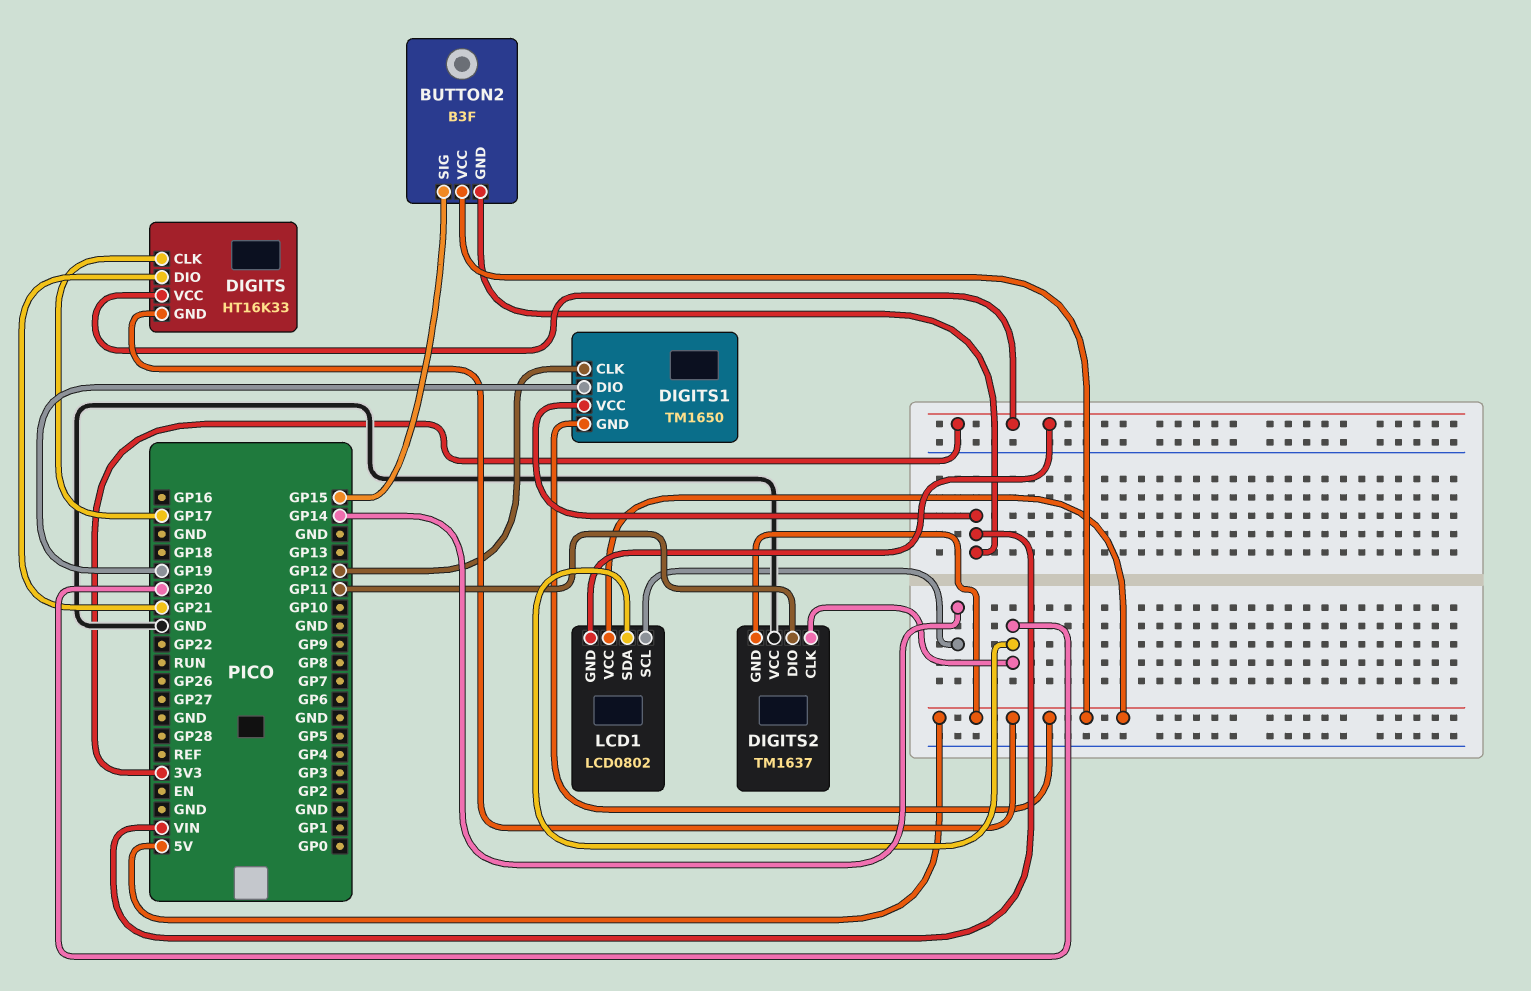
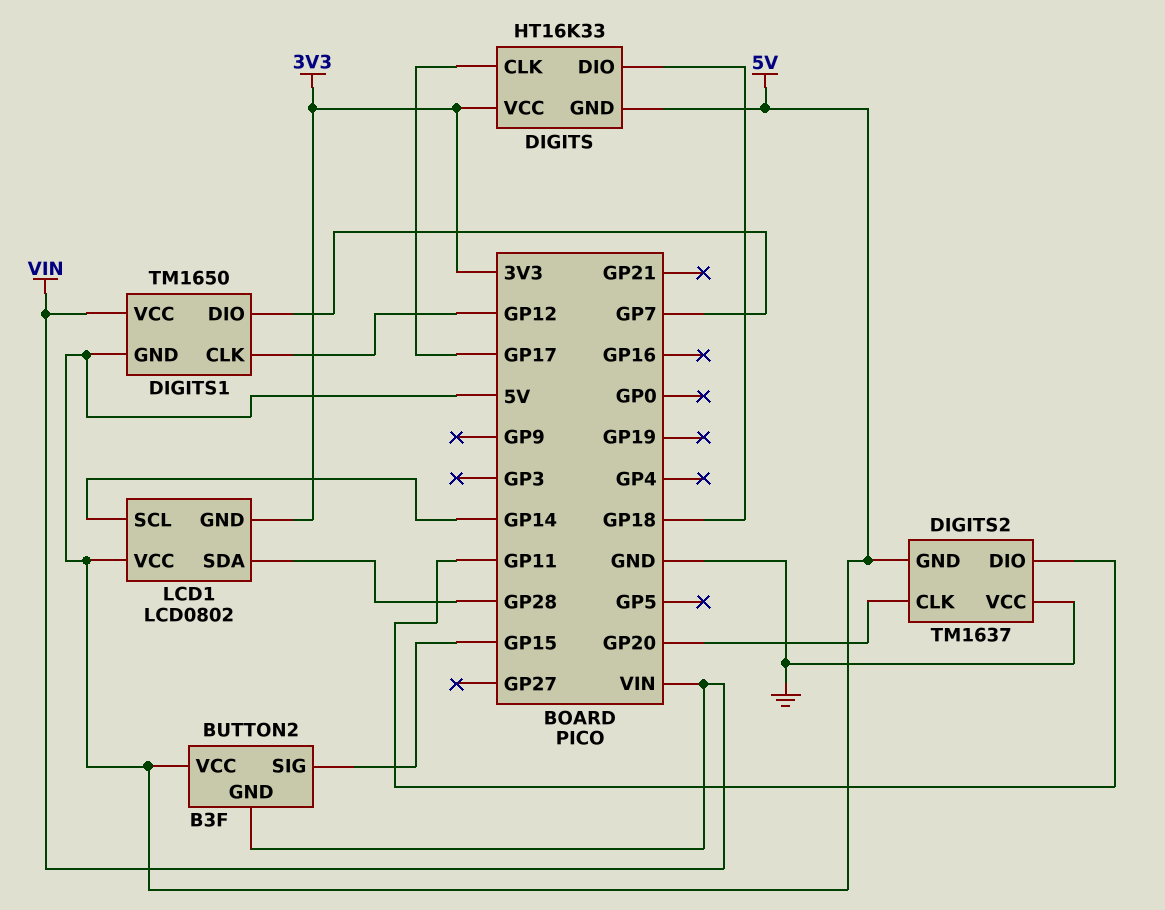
DIGITS pin DIO: GP21 -> GP18
DIGITS1 pin DIO: GP19 -> GP7
LCD1 pin SDA: GP20 -> GP28

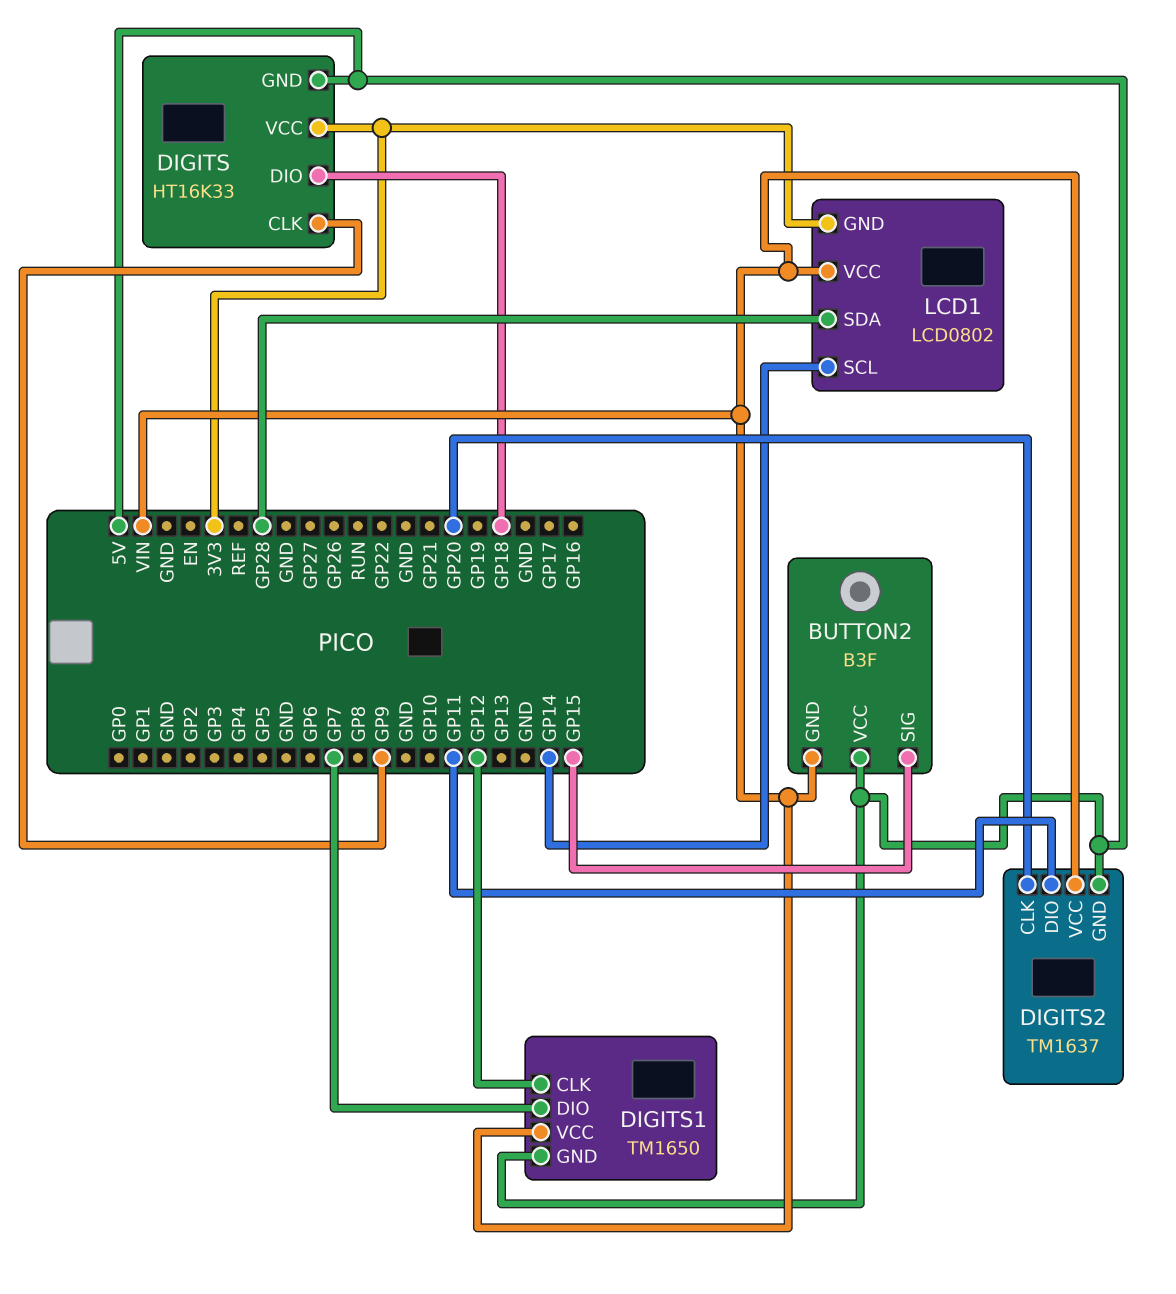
DIGITS pin CLK: GP17 -> GP9
DIGITS2 pin VCC: GND -> VIN
LCD1 pin VCC: 5V -> VIN

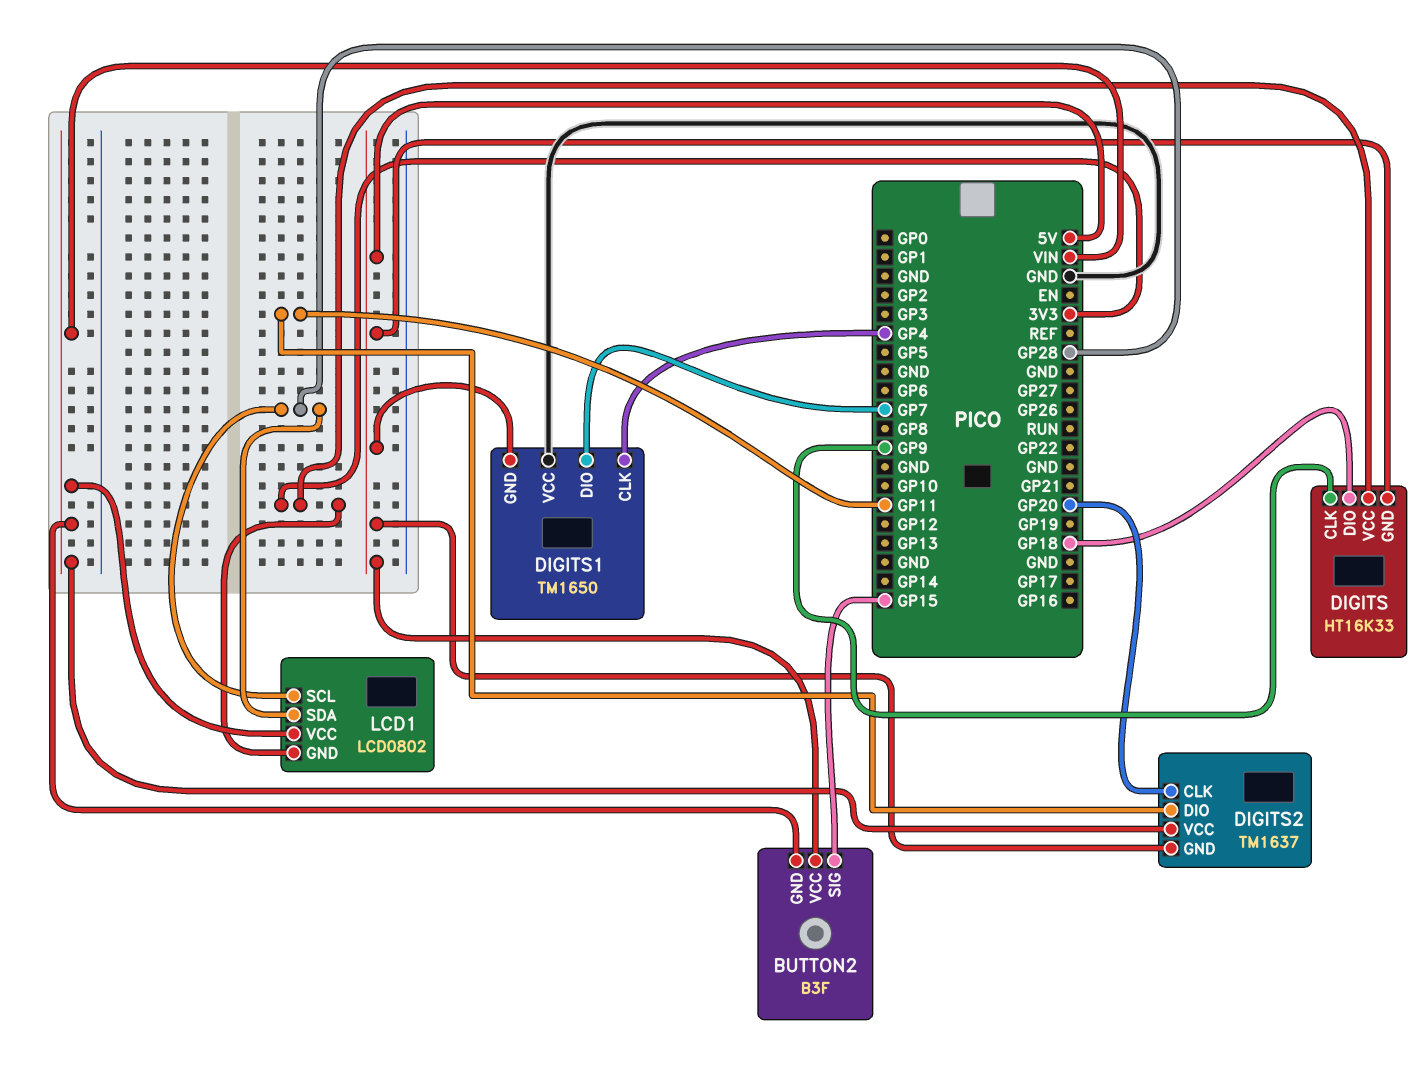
DIGITS1 pin CLK: GP12 -> GP4
DIGITS1 pin VCC: VIN -> GND
LCD1 pin SCL: GP14 -> GP28

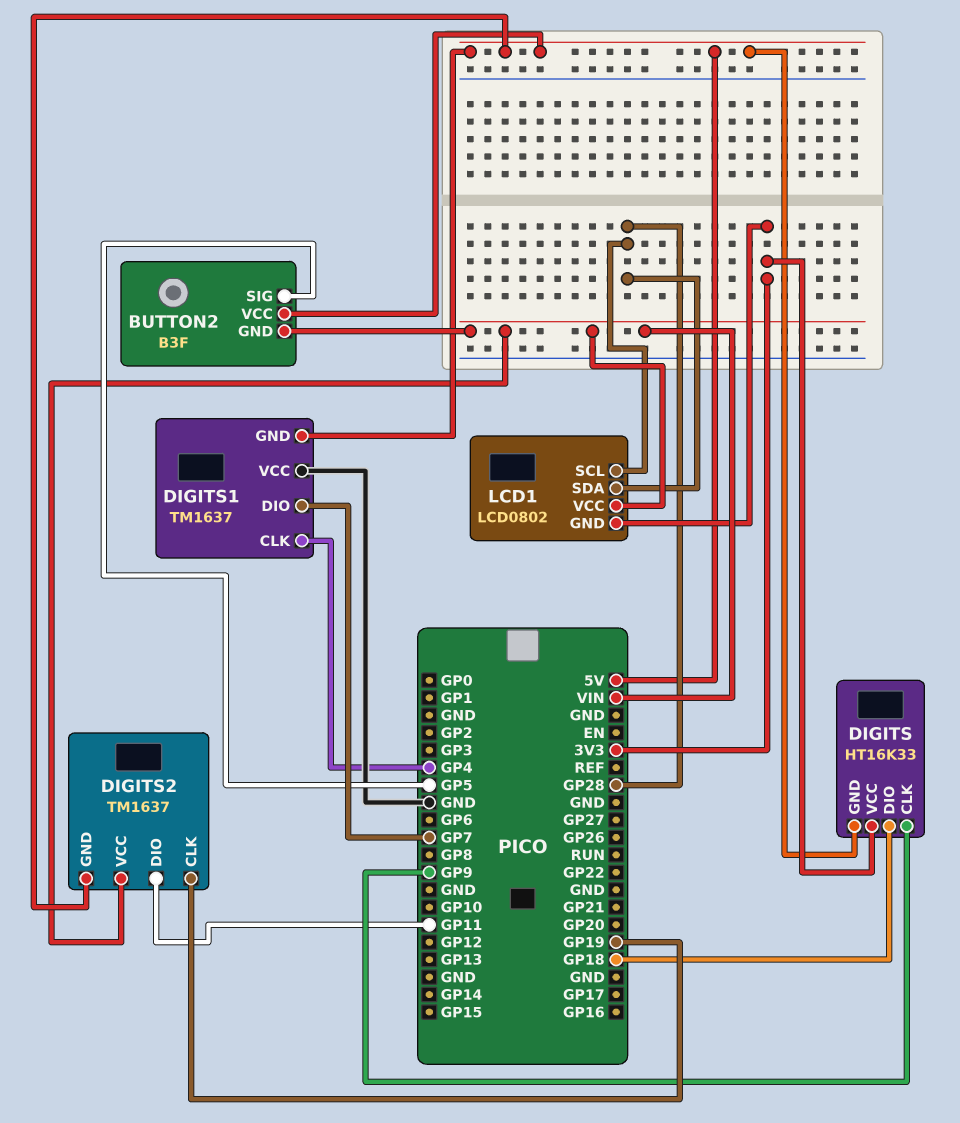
BUTTON2 pin SIG: GP15 -> GP5
DIGITS1: TM1650 -> TM1637
DIGITS2 pin CLK: GP20 -> GP19

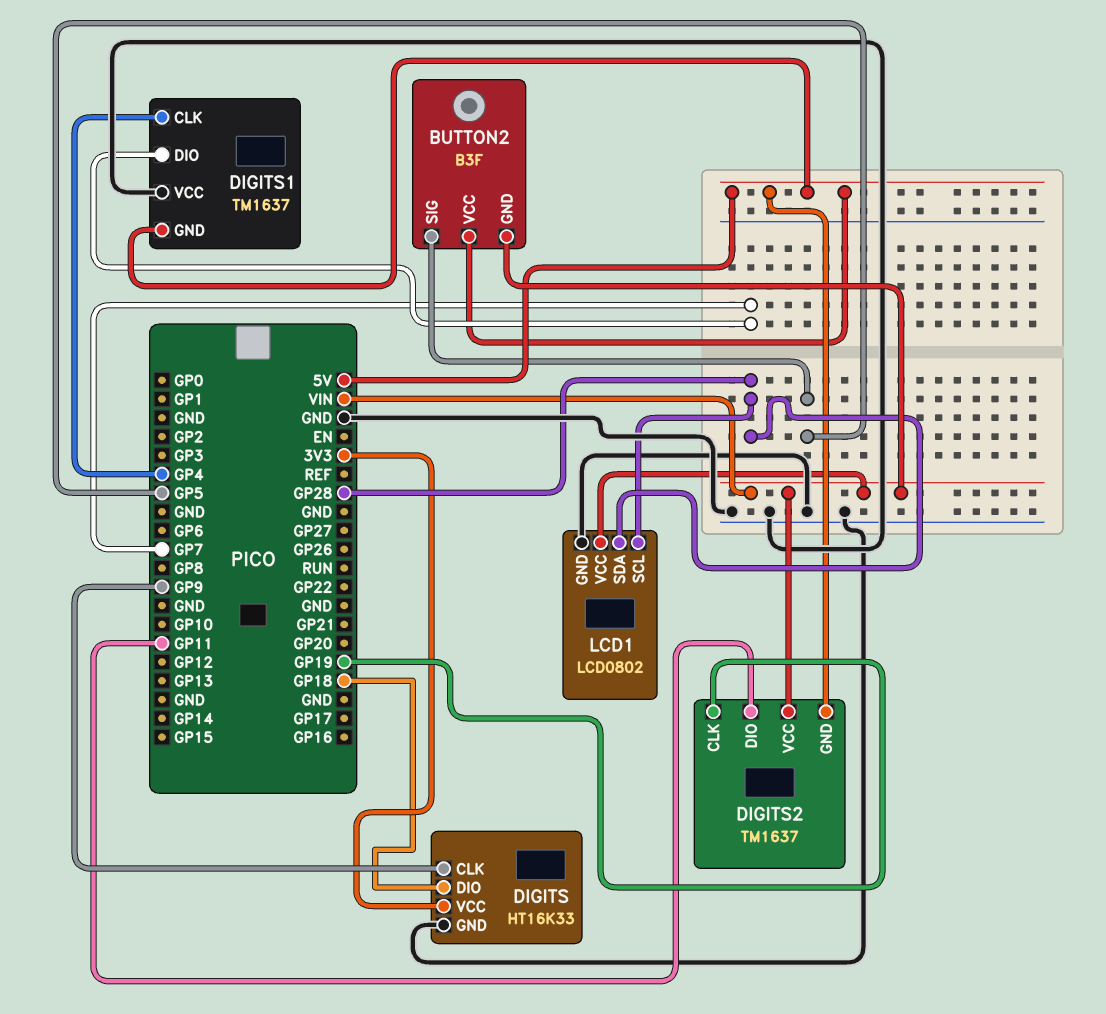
DIGITS pin GND: 5V -> GND
LCD1 pin GND: 3V3 -> GND

